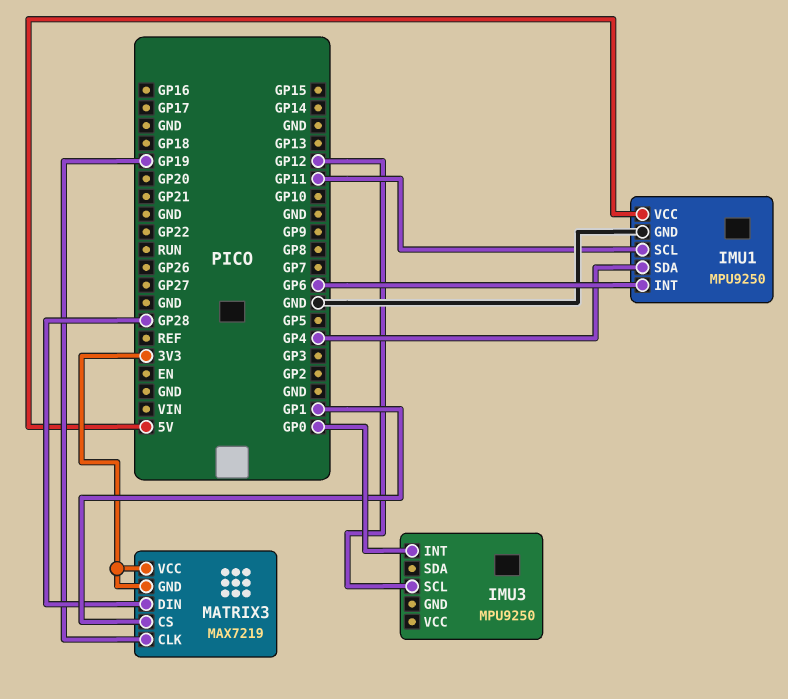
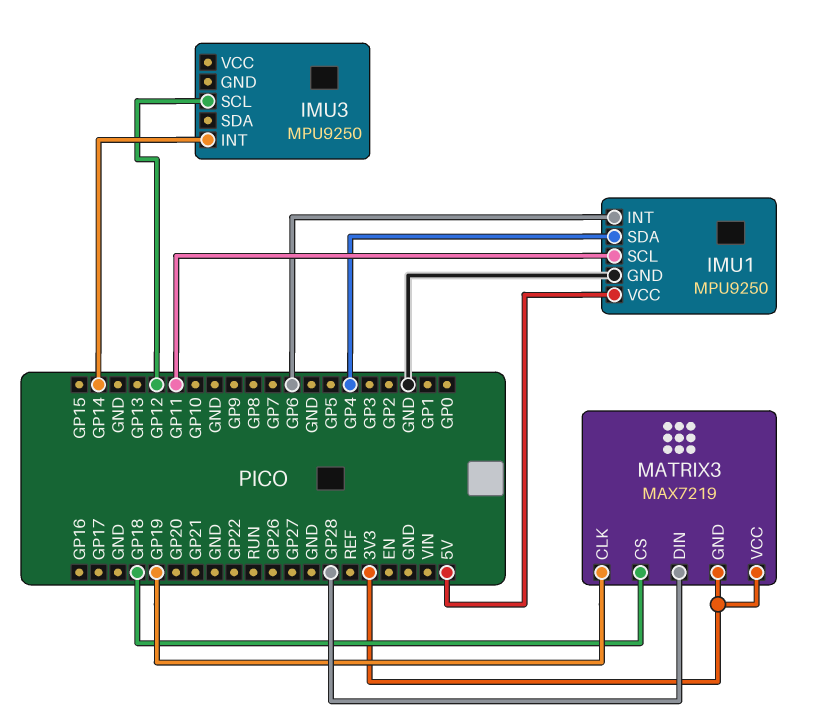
IMU3 pin INT: GP0 -> GP14
MATRIX3 pin CS: GP1 -> GP18

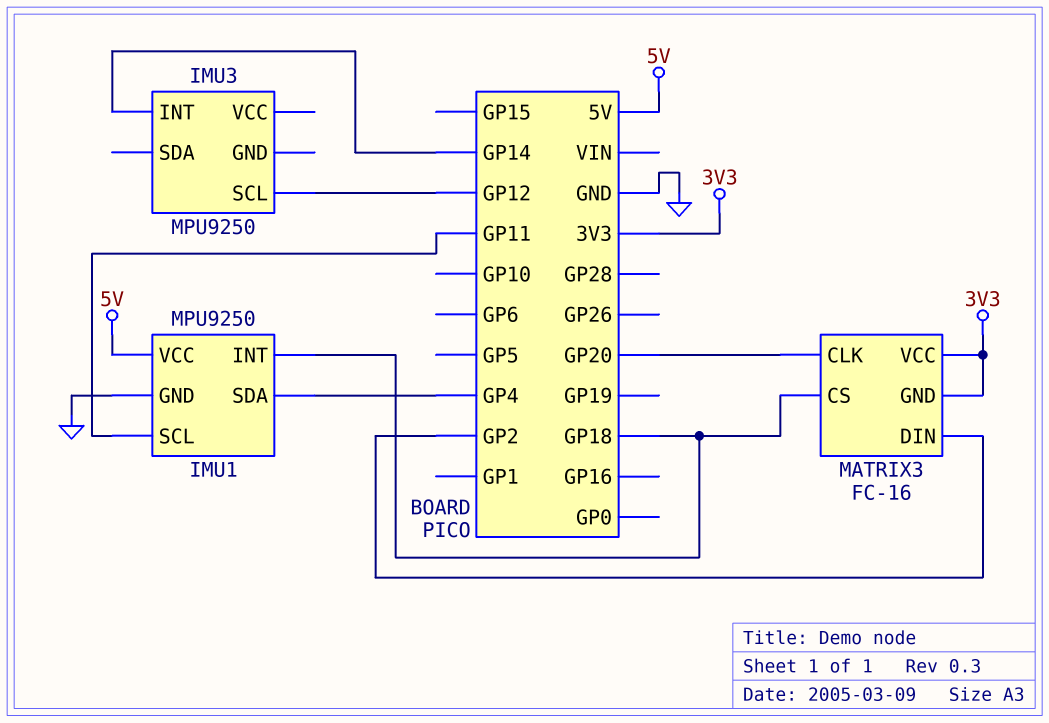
IMU1 pin INT: GP6 -> GP18
MATRIX3: MAX7219 -> FC-16
MATRIX3 pin CLK: GP19 -> GP20
MATRIX3 pin DIN: GP28 -> GP2

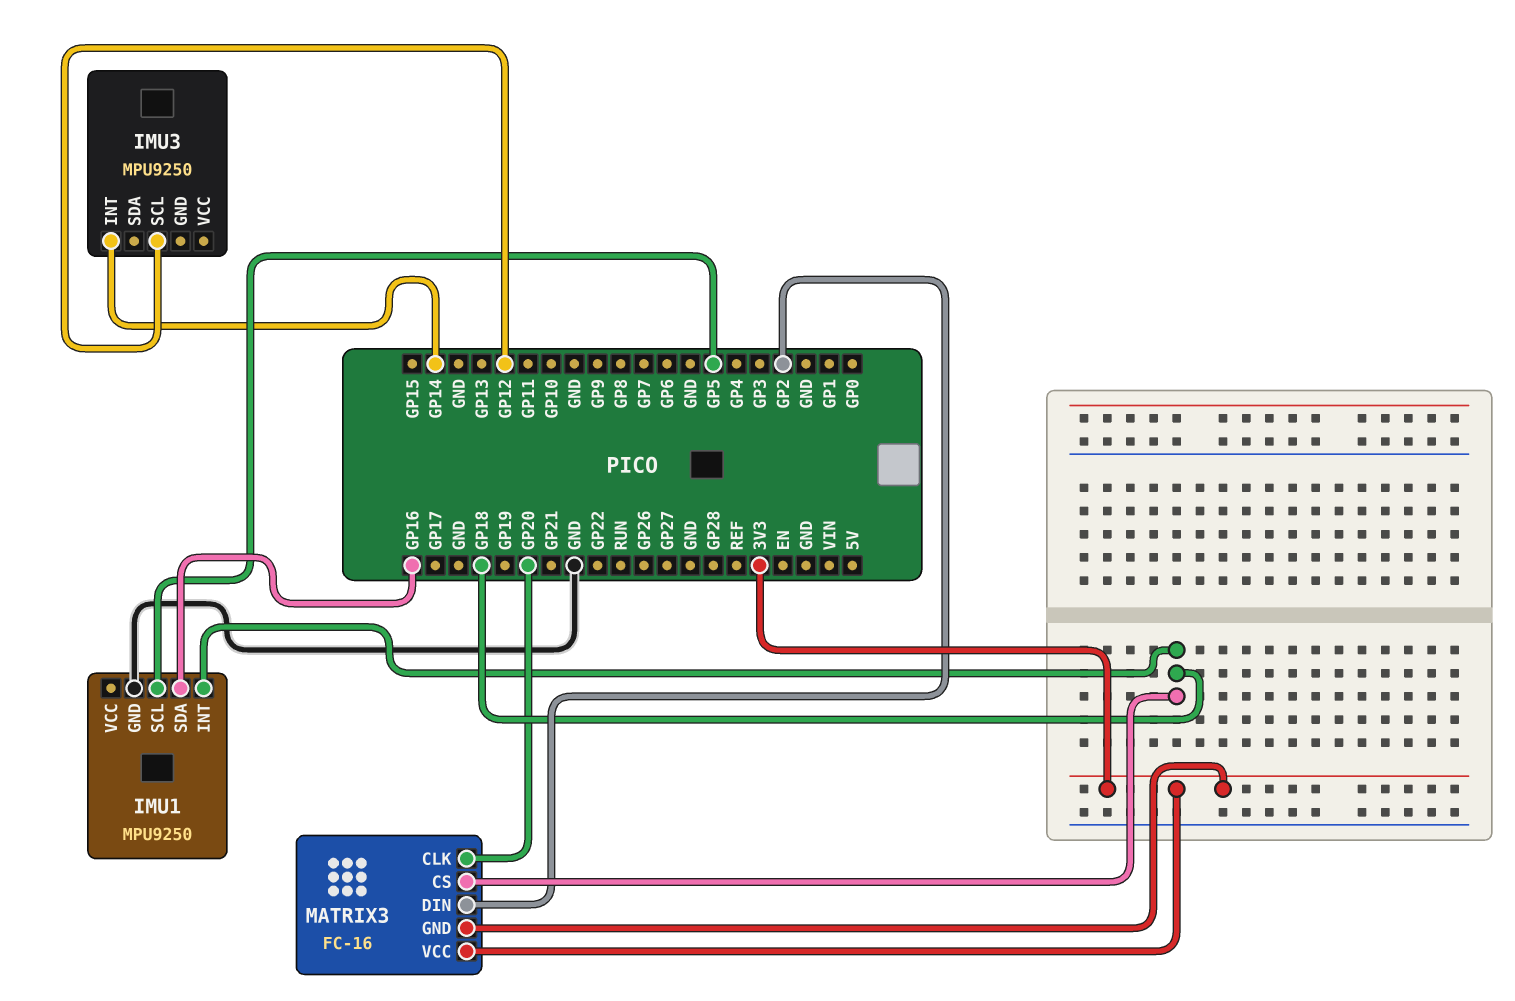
IMU1 pin SCL: GP11 -> GP5
IMU1 pin SDA: GP4 -> GP16
IMU1 pin VCC: 5V -> none

